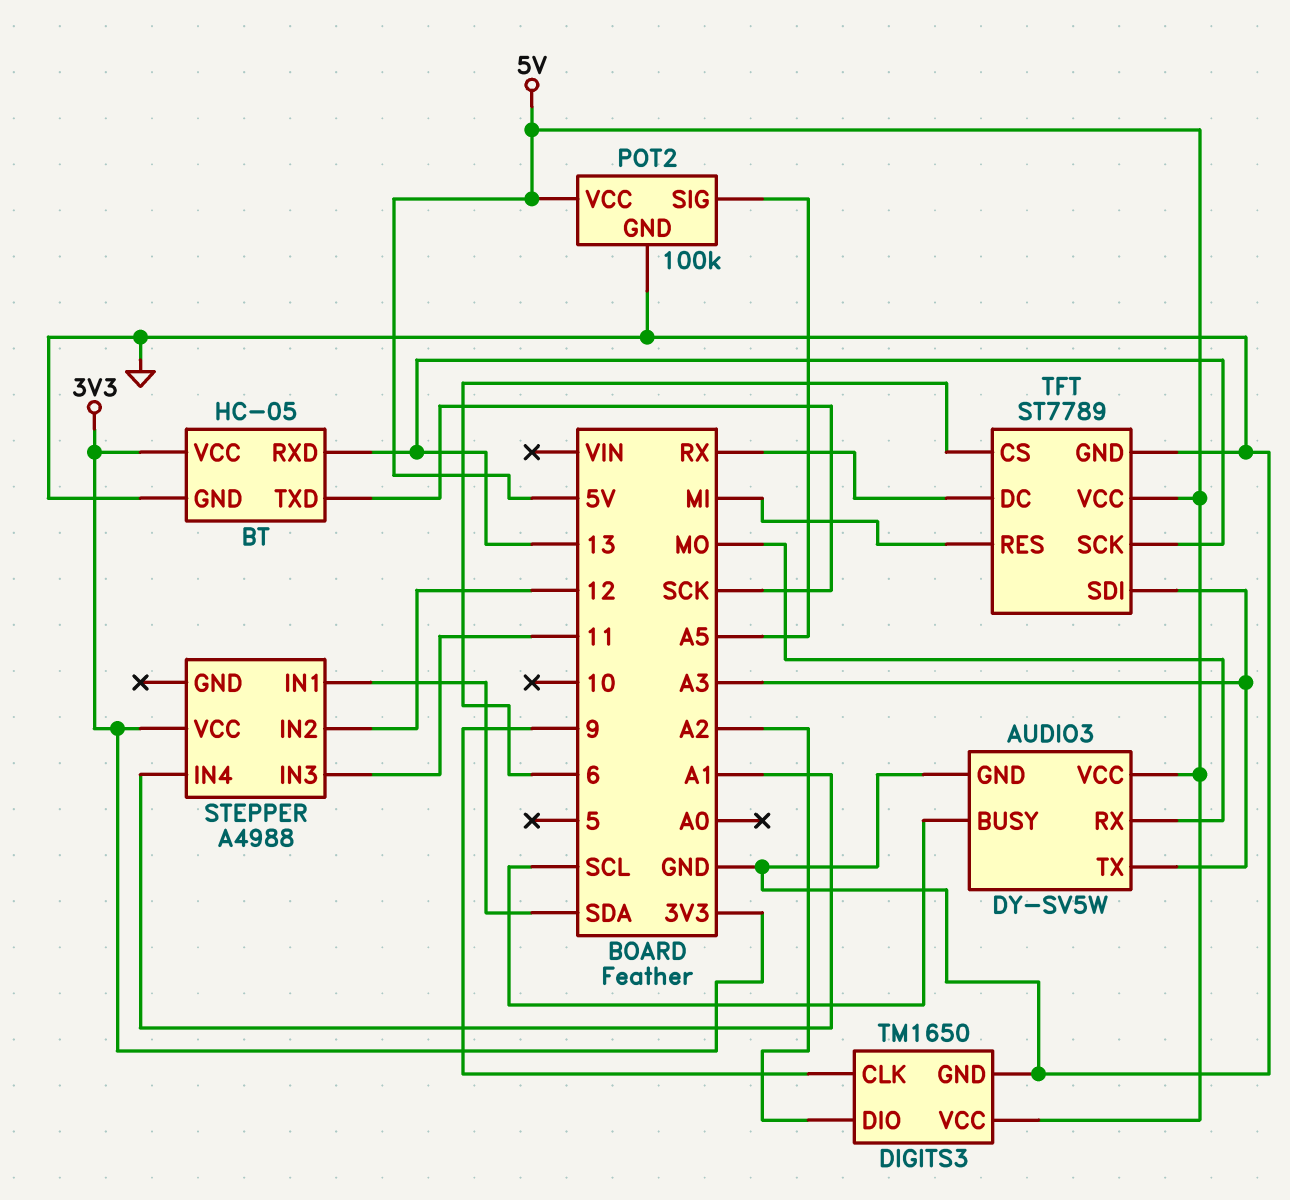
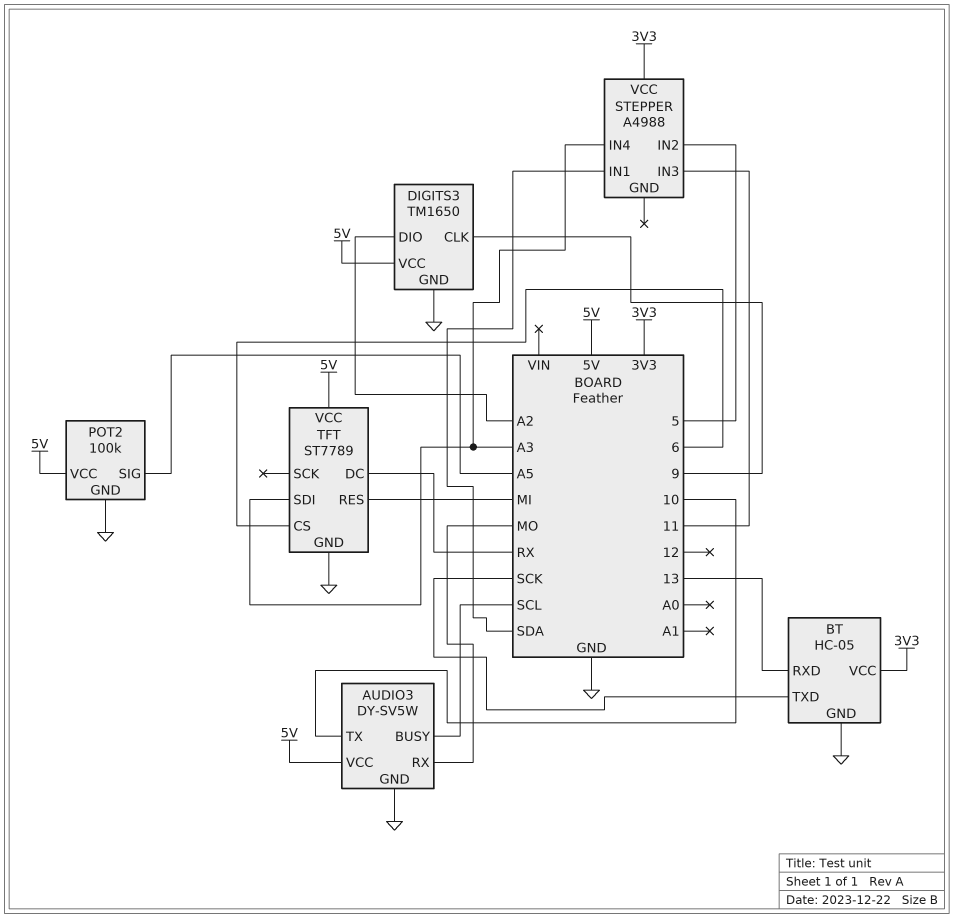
AUDIO3 pin TX: A3 -> 10
STEPPER pin IN2: 12 -> 5
STEPPER pin IN4: A1 -> A3
TFT pin SCK: 13 -> none

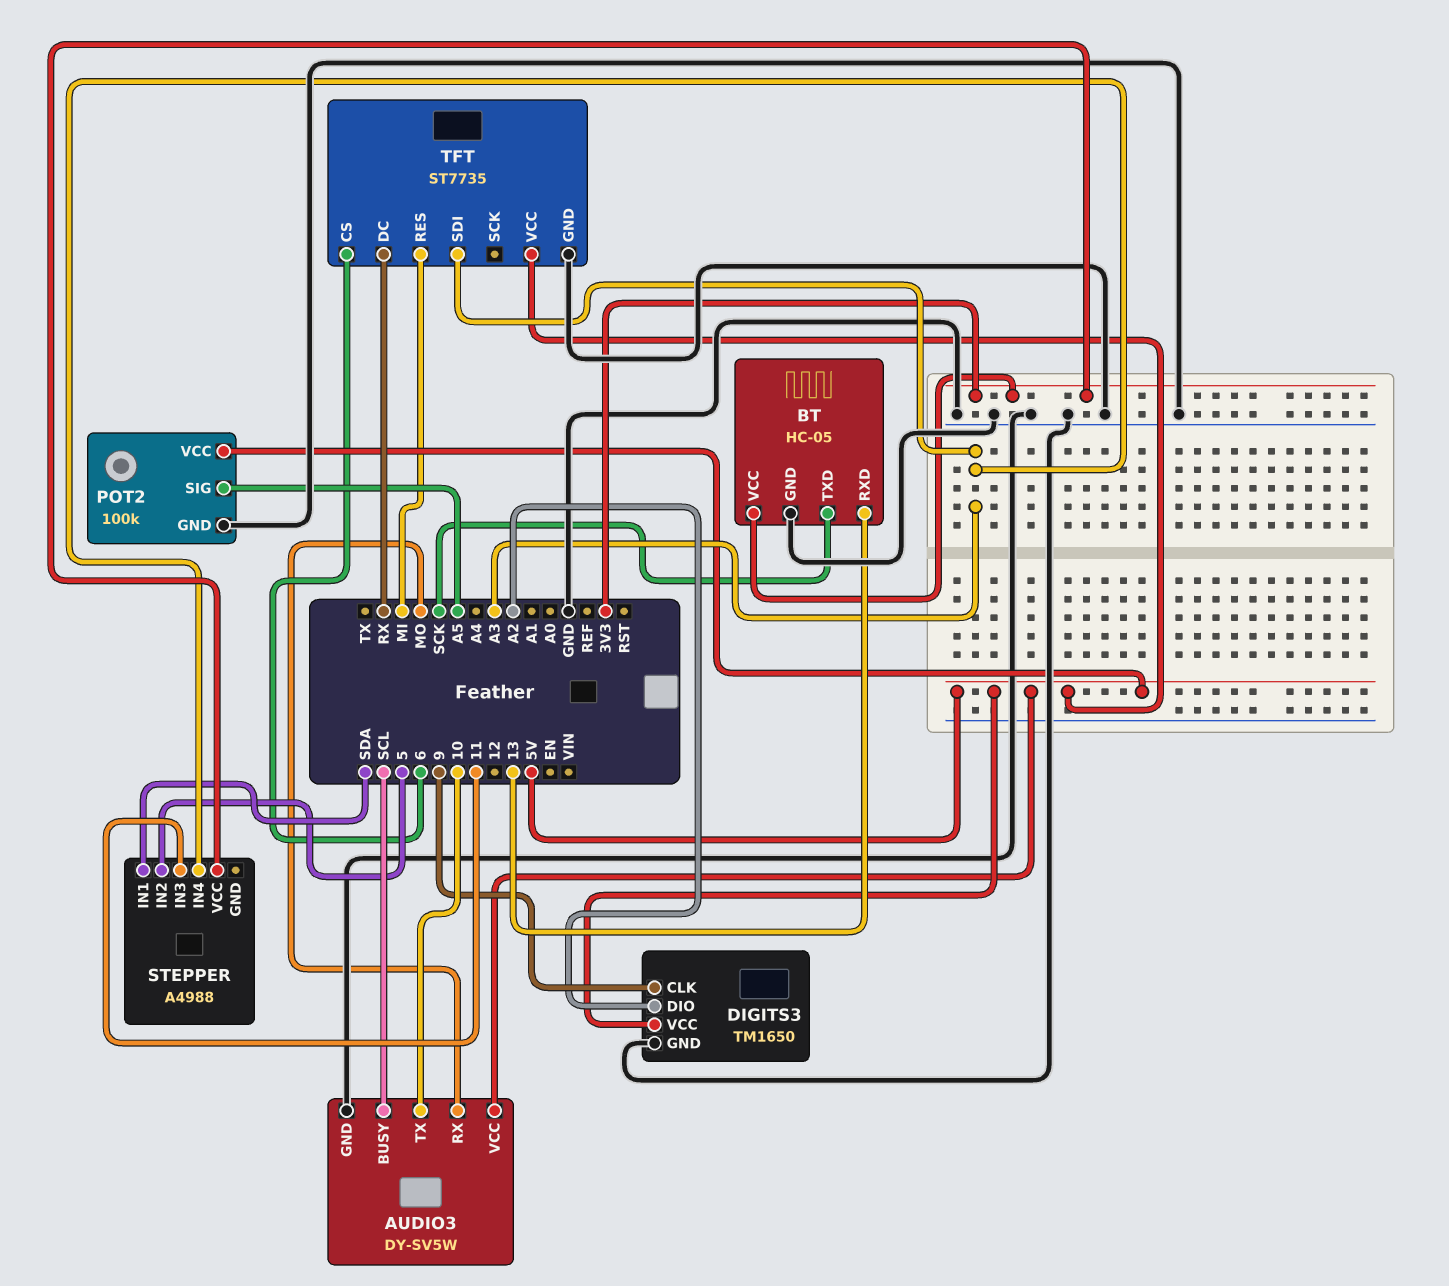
TFT: ST7789 -> ST7735

